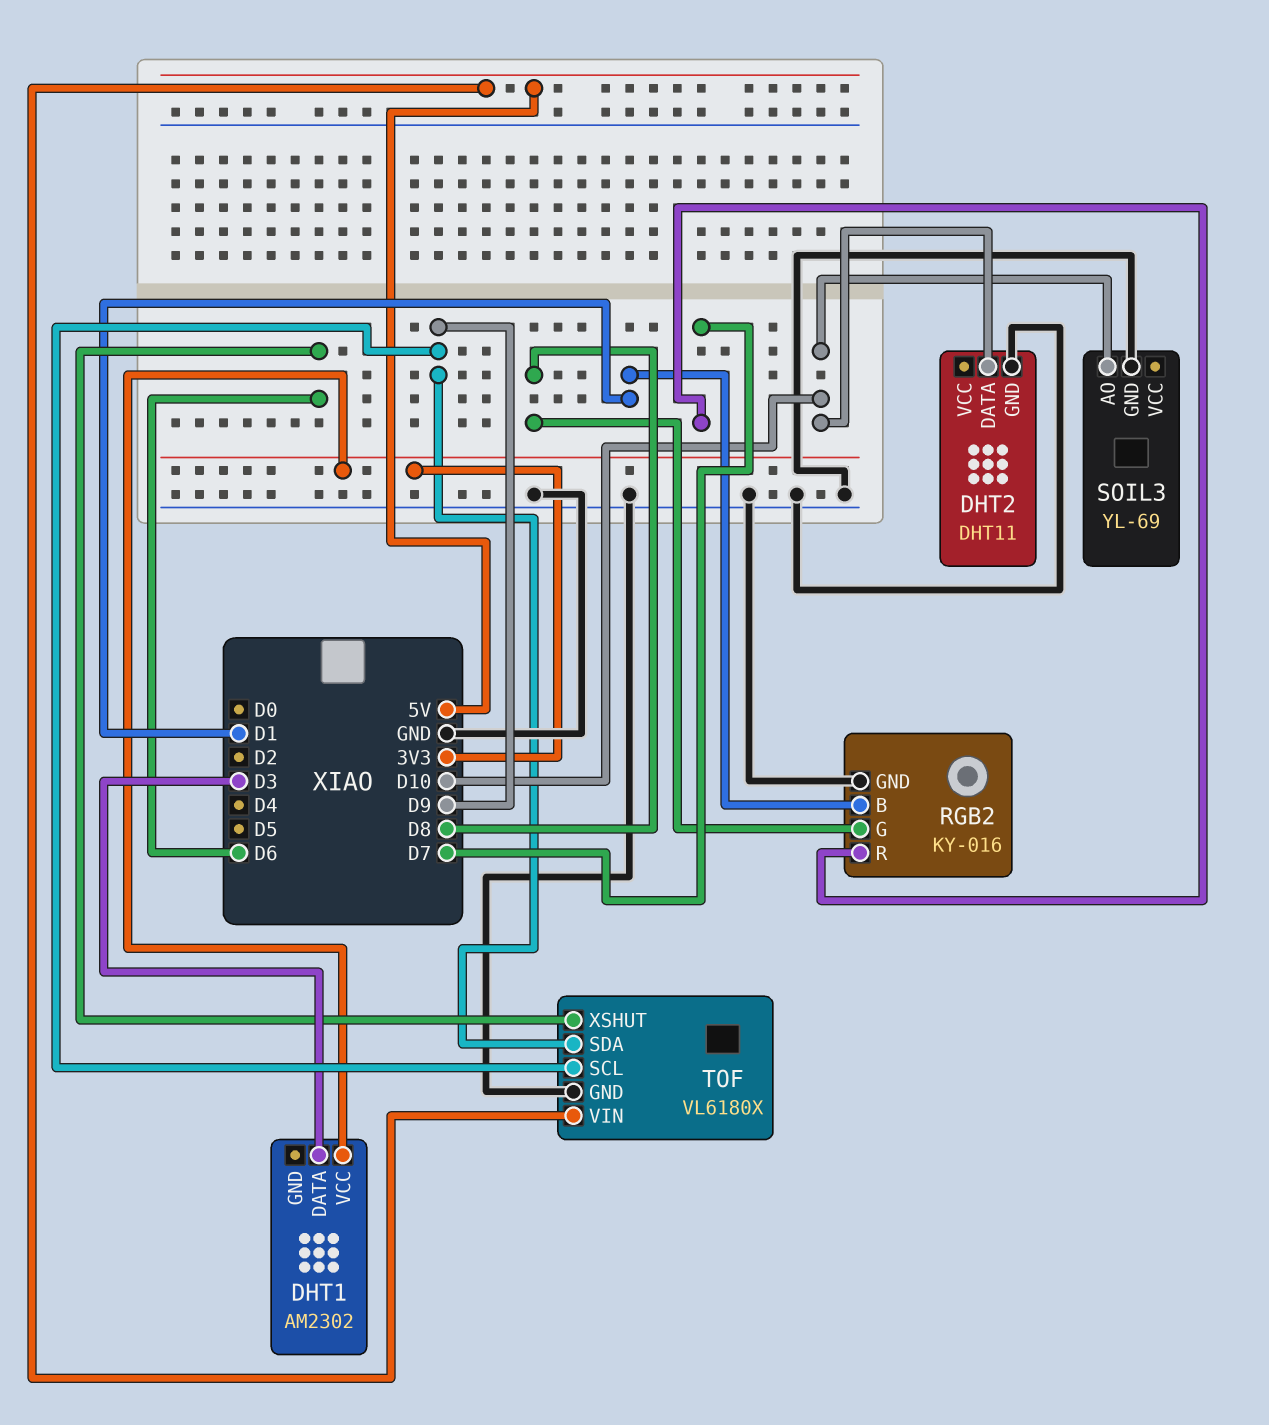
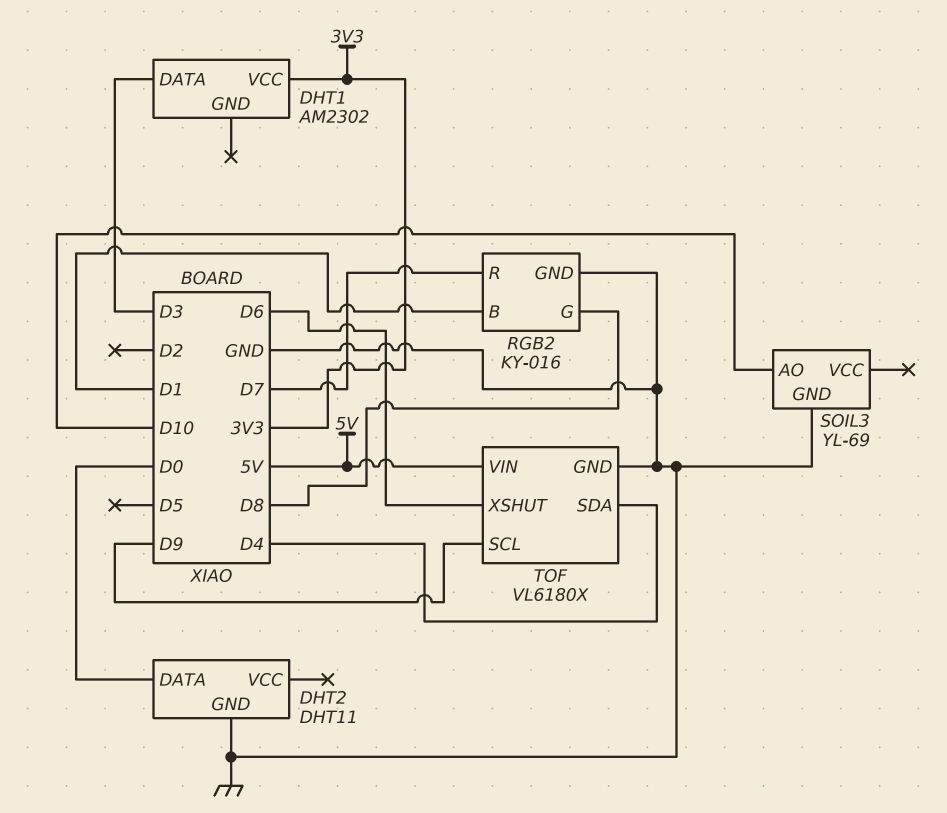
DHT2 pin DATA: D10 -> D0
TOF pin SDA: D9 -> D4

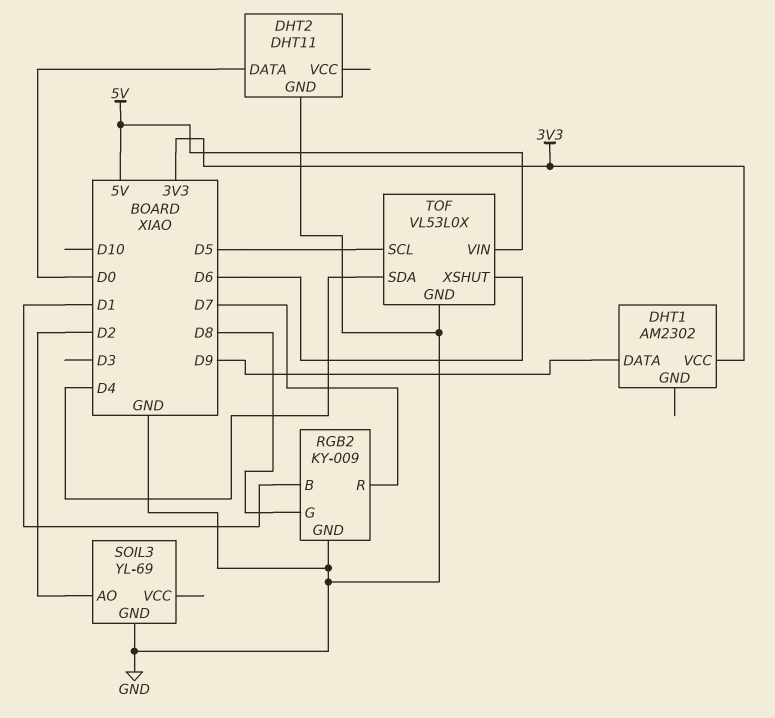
DHT1 pin DATA: D3 -> D9
RGB2: KY-016 -> KY-009
SOIL3 pin AO: D10 -> D2
TOF: VL6180X -> VL53L0X
TOF pin SCL: D9 -> D5

